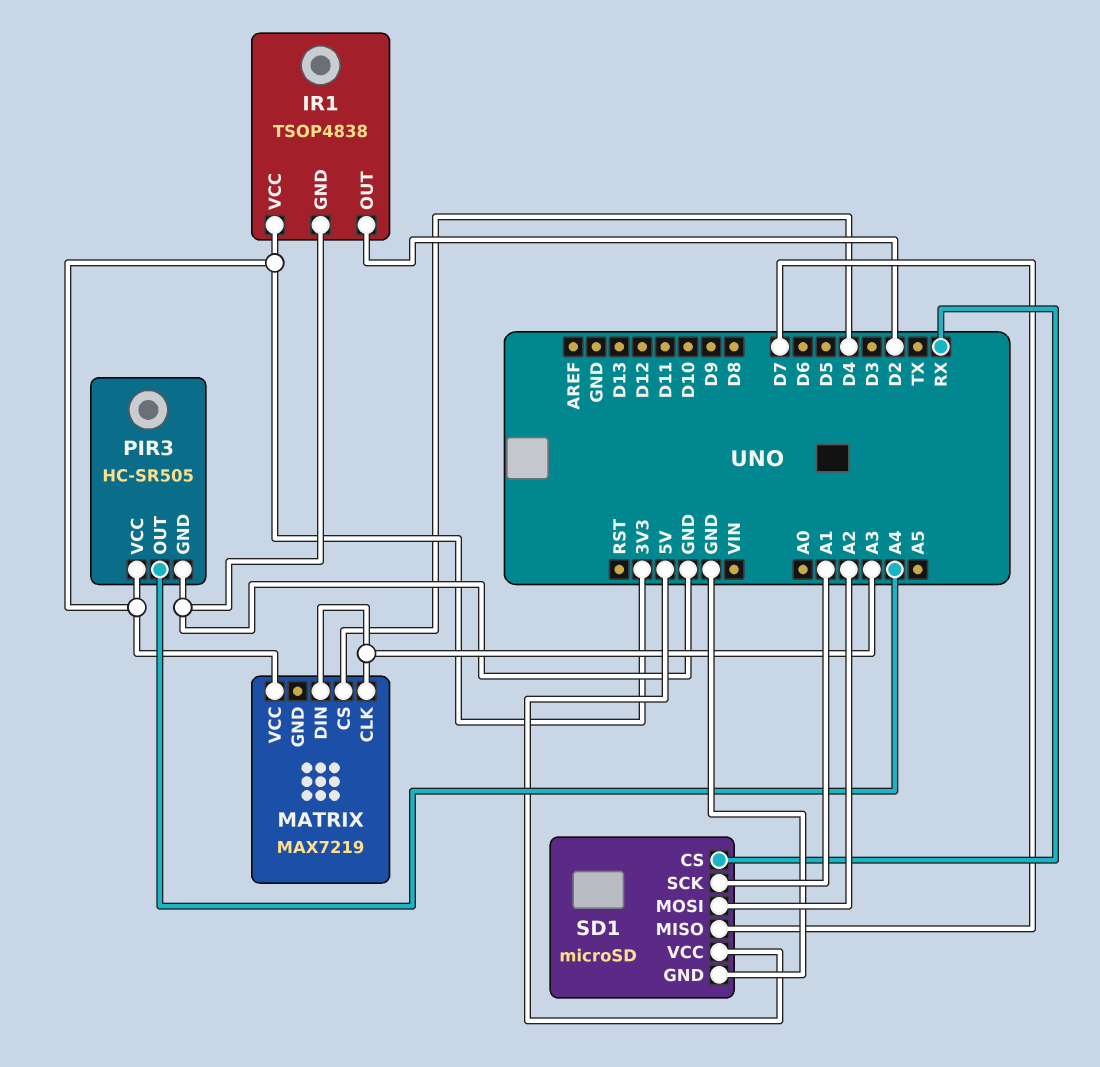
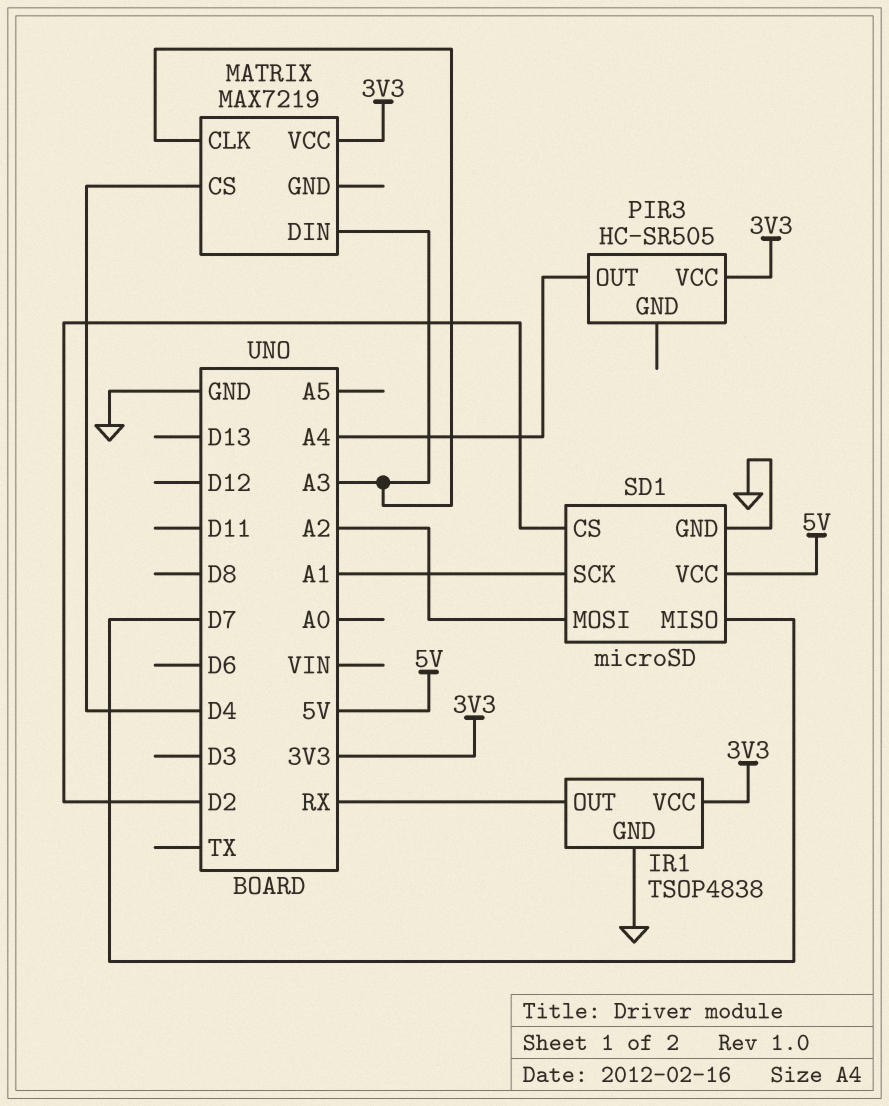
IR1 pin OUT: D2 -> RX
PIR3 pin GND: GND -> none
SD1 pin CS: RX -> D2

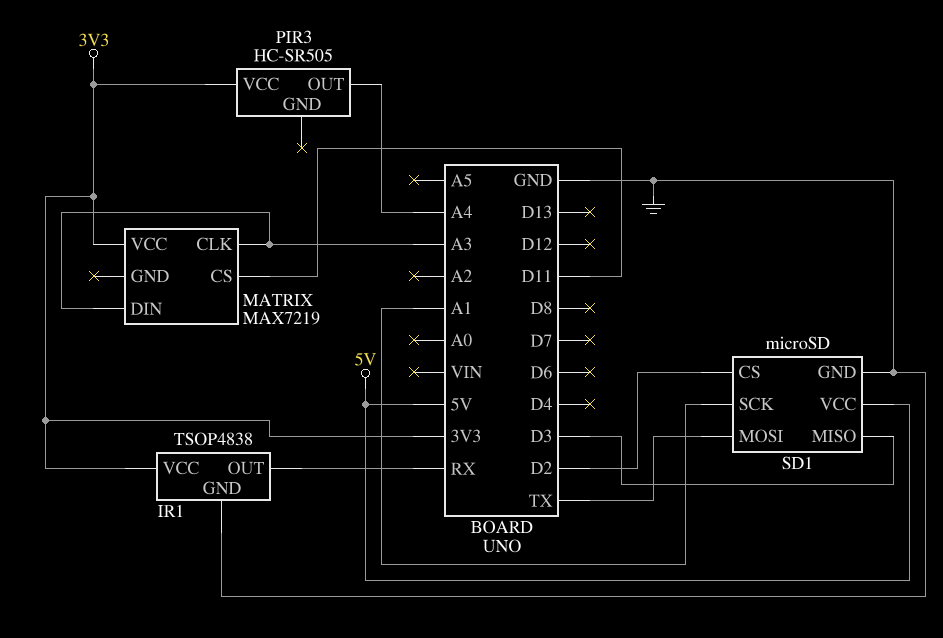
MATRIX pin CS: D4 -> D11
SD1 pin MISO: D7 -> D3
SD1 pin MOSI: A2 -> TX

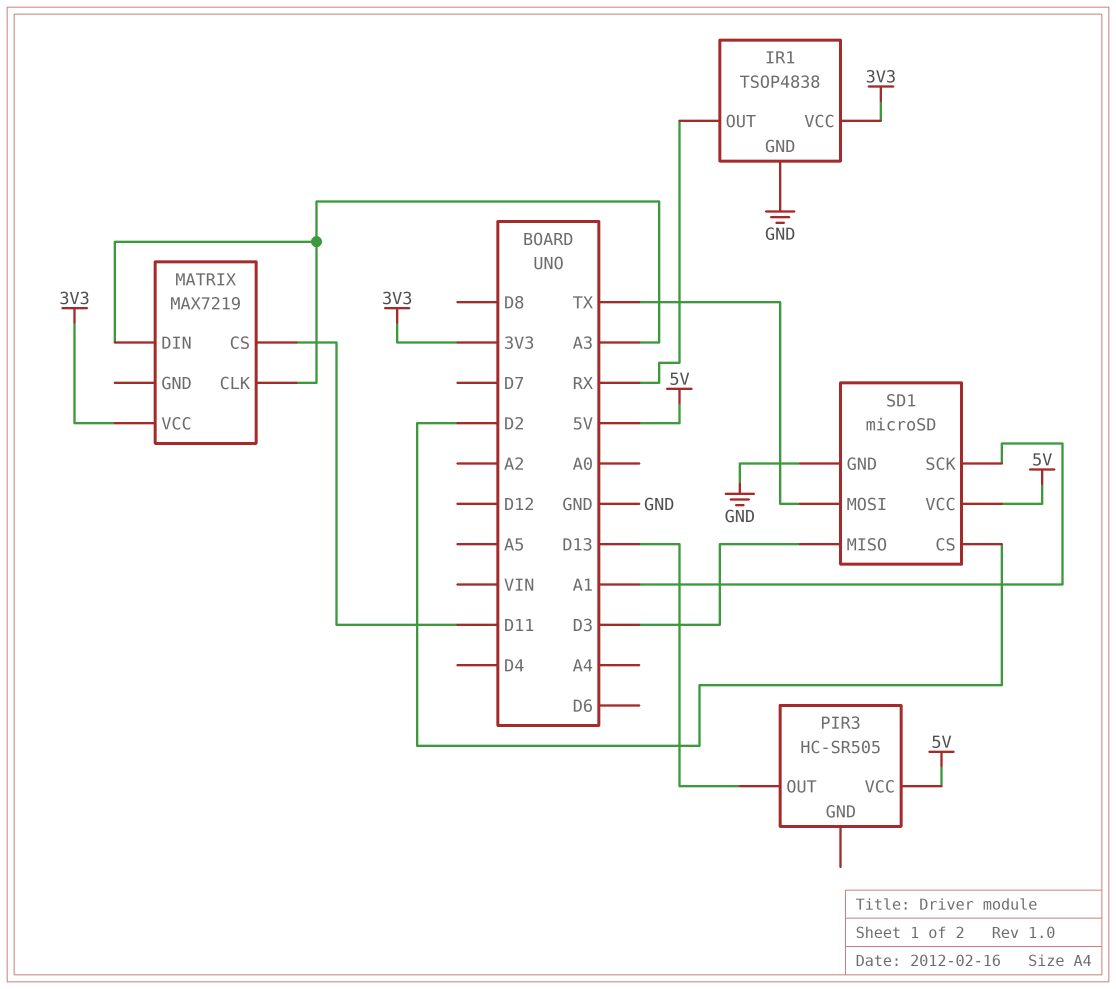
PIR3 pin OUT: A4 -> D13
PIR3 pin VCC: 3V3 -> 5V

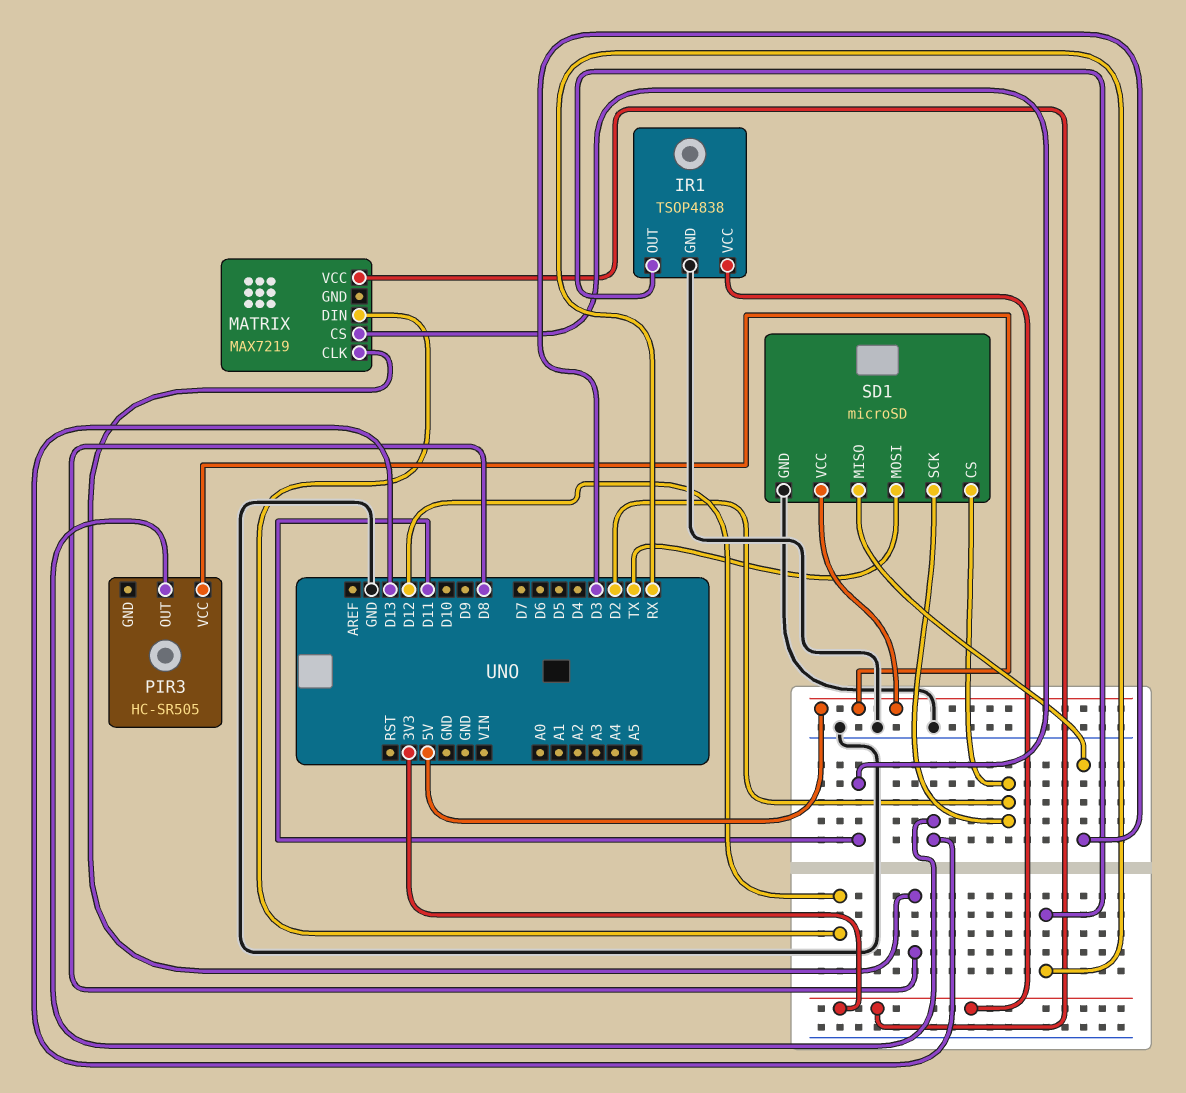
MATRIX pin CLK: A3 -> D8
MATRIX pin DIN: A3 -> D12
SD1 pin SCK: A1 -> D2

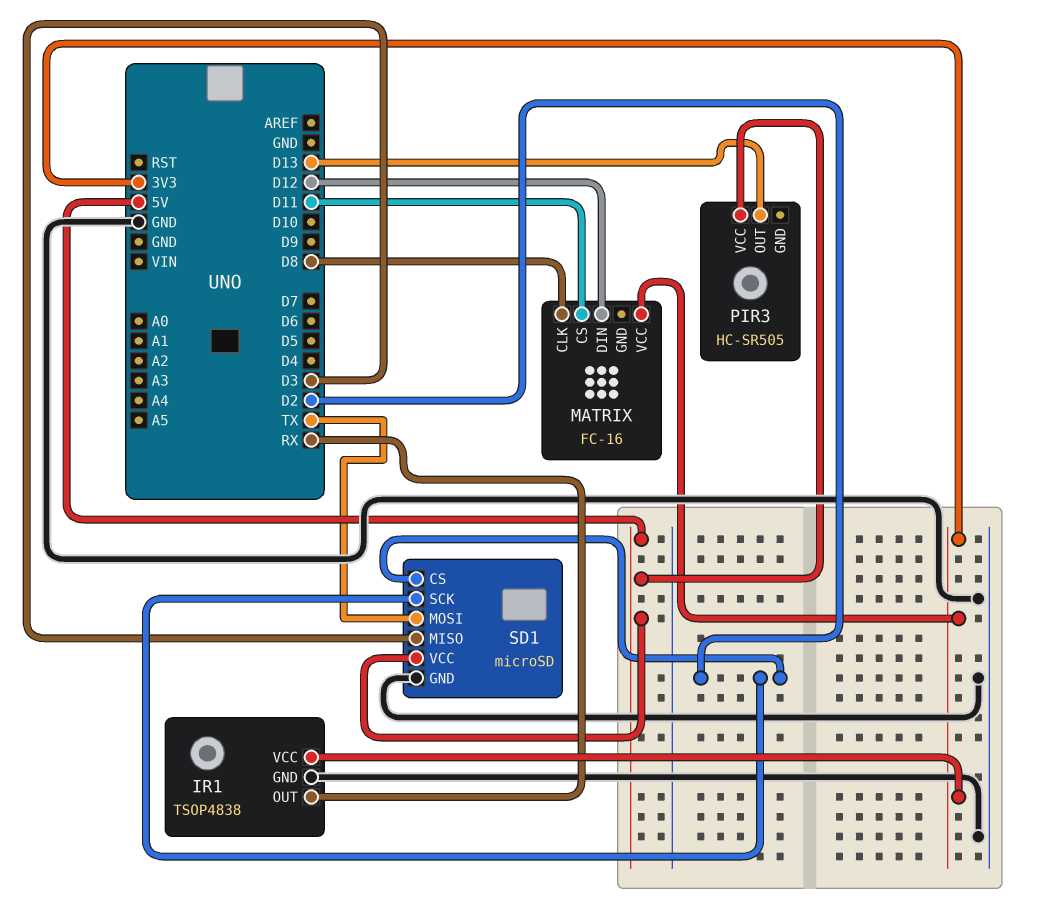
MATRIX: MAX7219 -> FC-16

